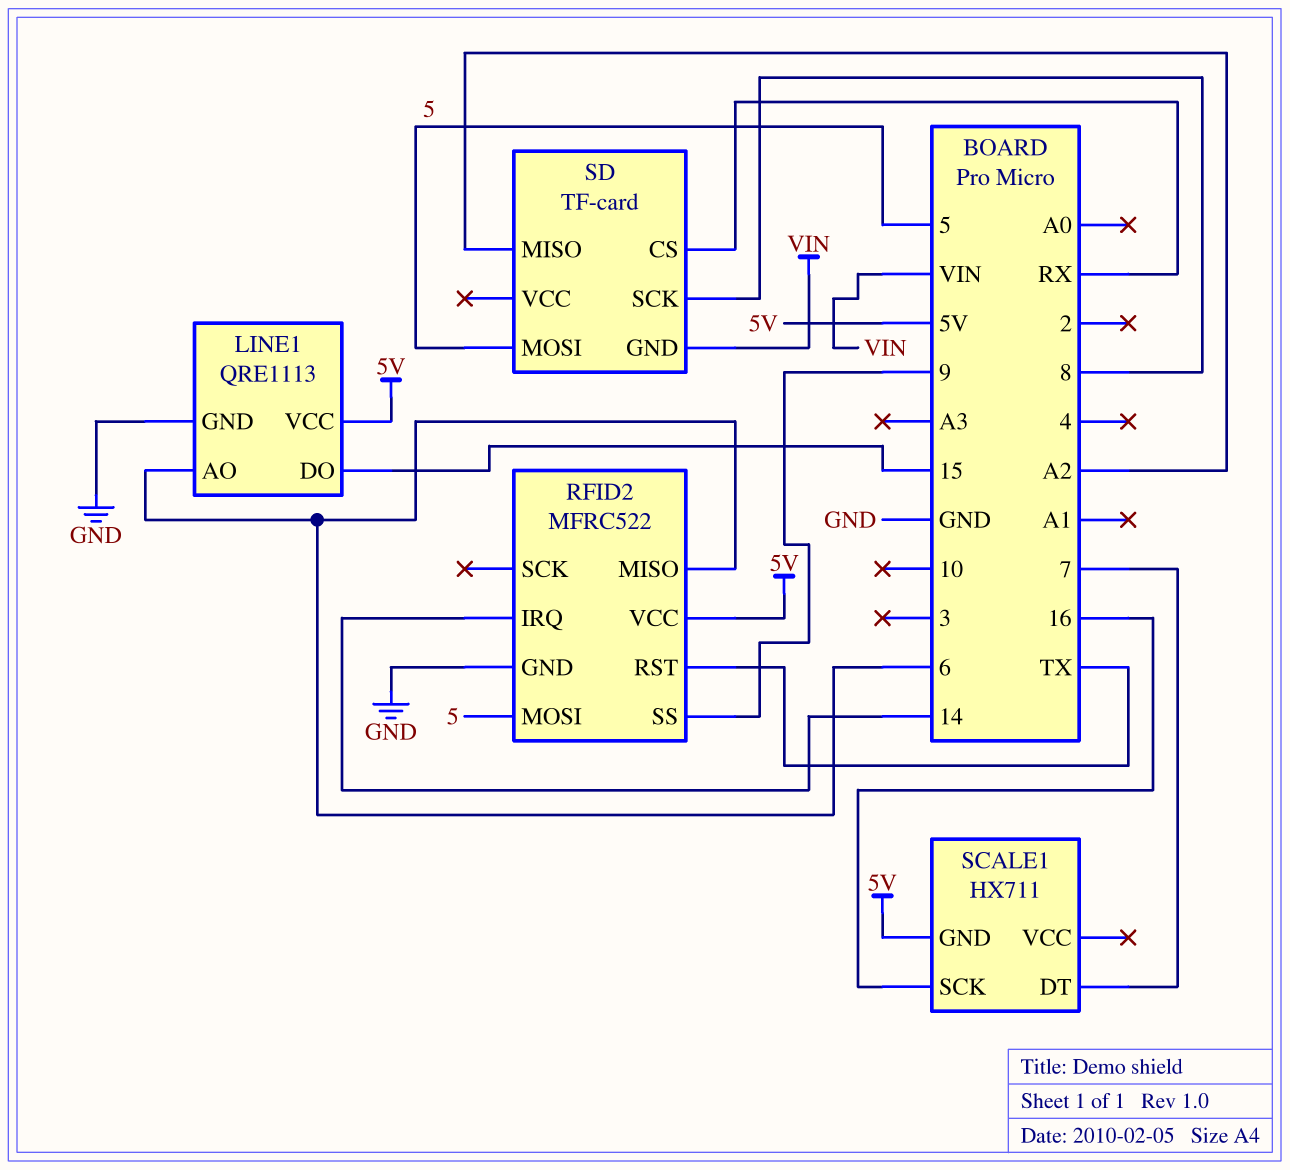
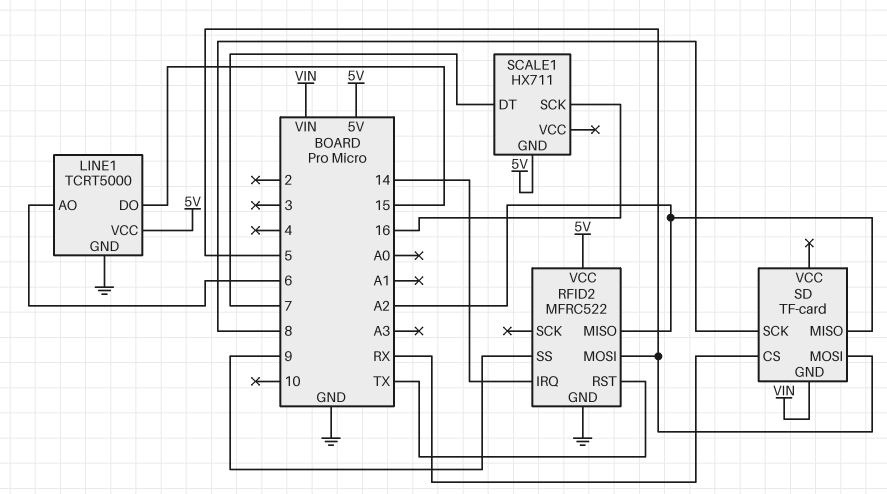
LINE1: QRE1113 -> TCRT5000
RFID2 pin MISO: 6 -> A2

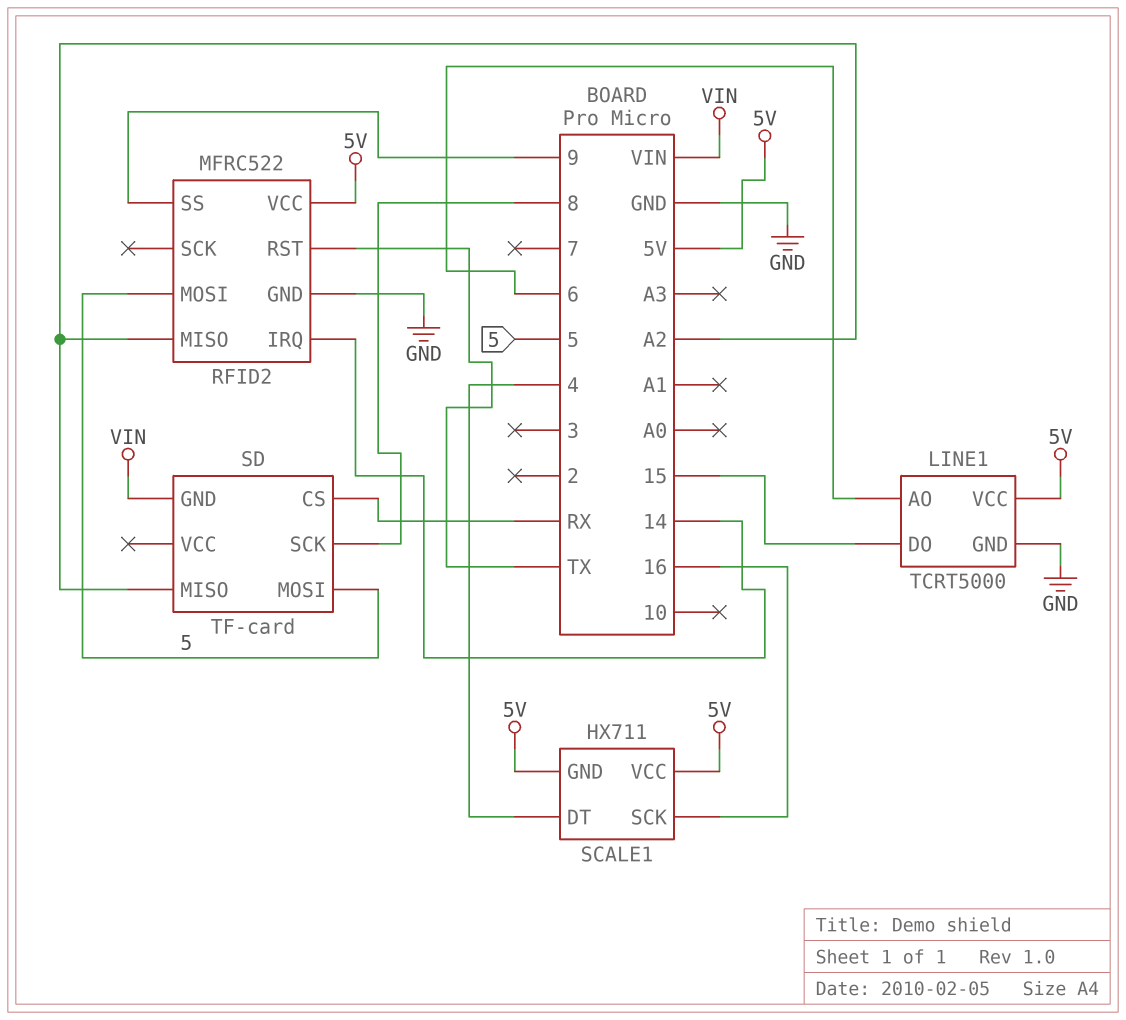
SCALE1 pin DT: 7 -> 4
SCALE1 pin VCC: none -> 5V

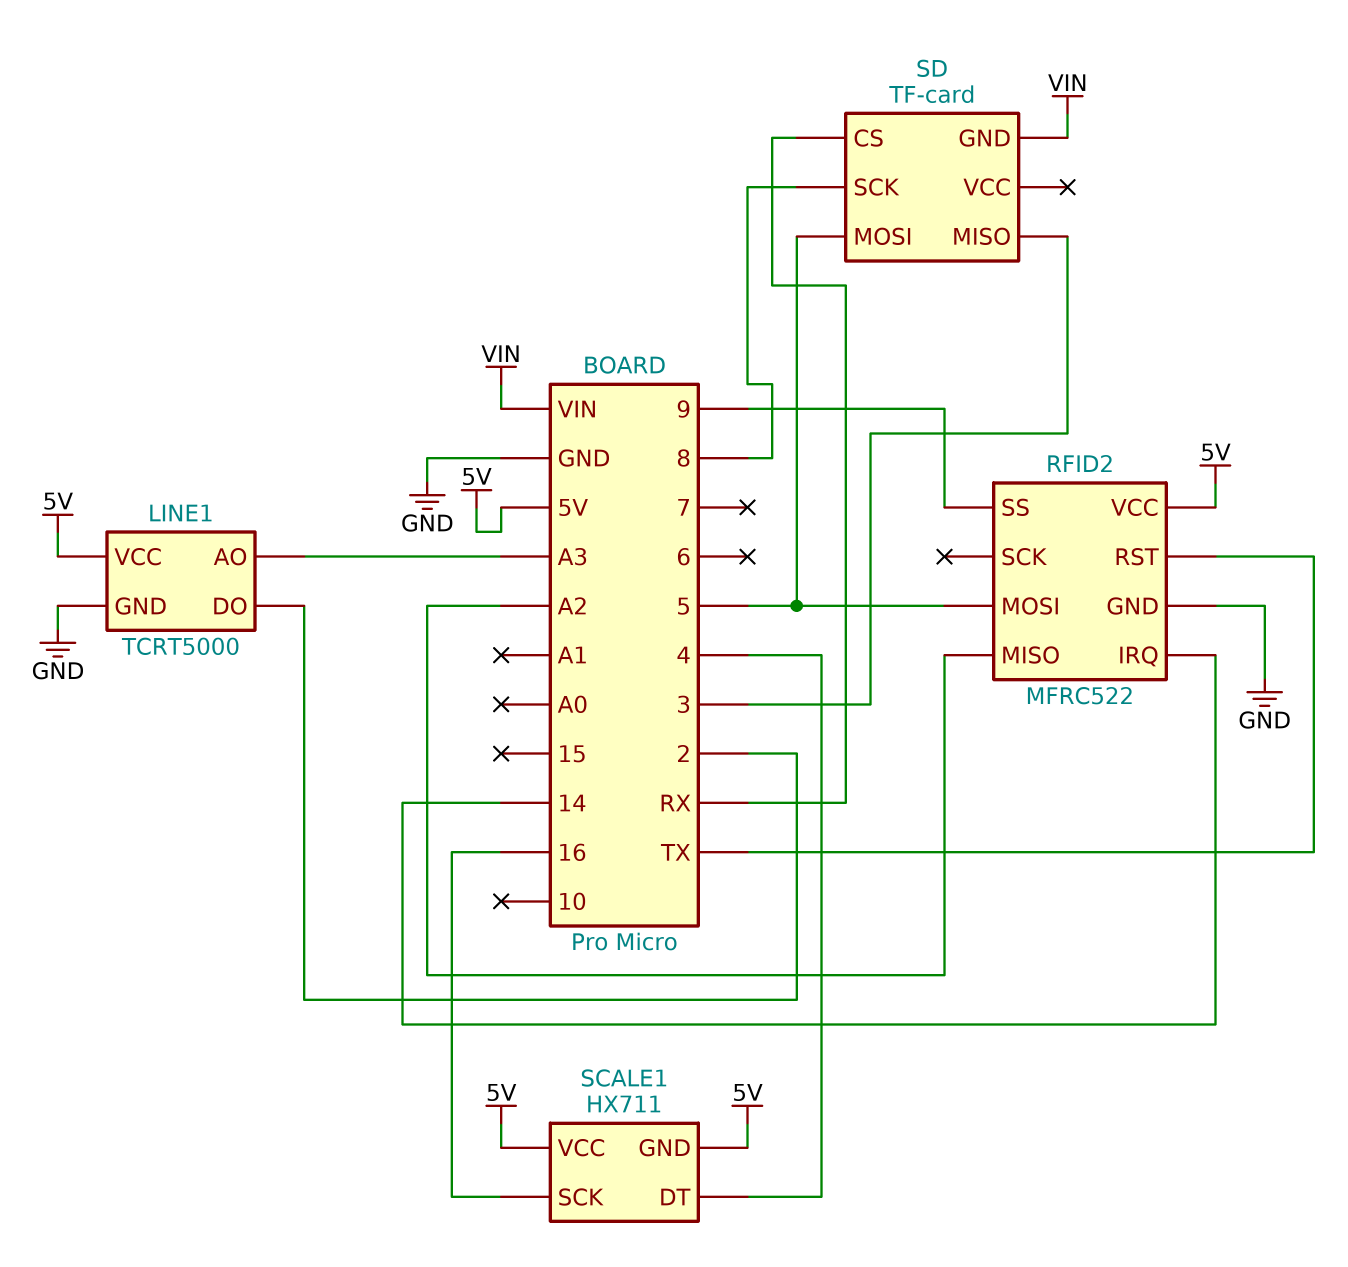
LINE1 pin AO: 6 -> A3
LINE1 pin DO: 15 -> 2
SD pin MISO: A2 -> 3

